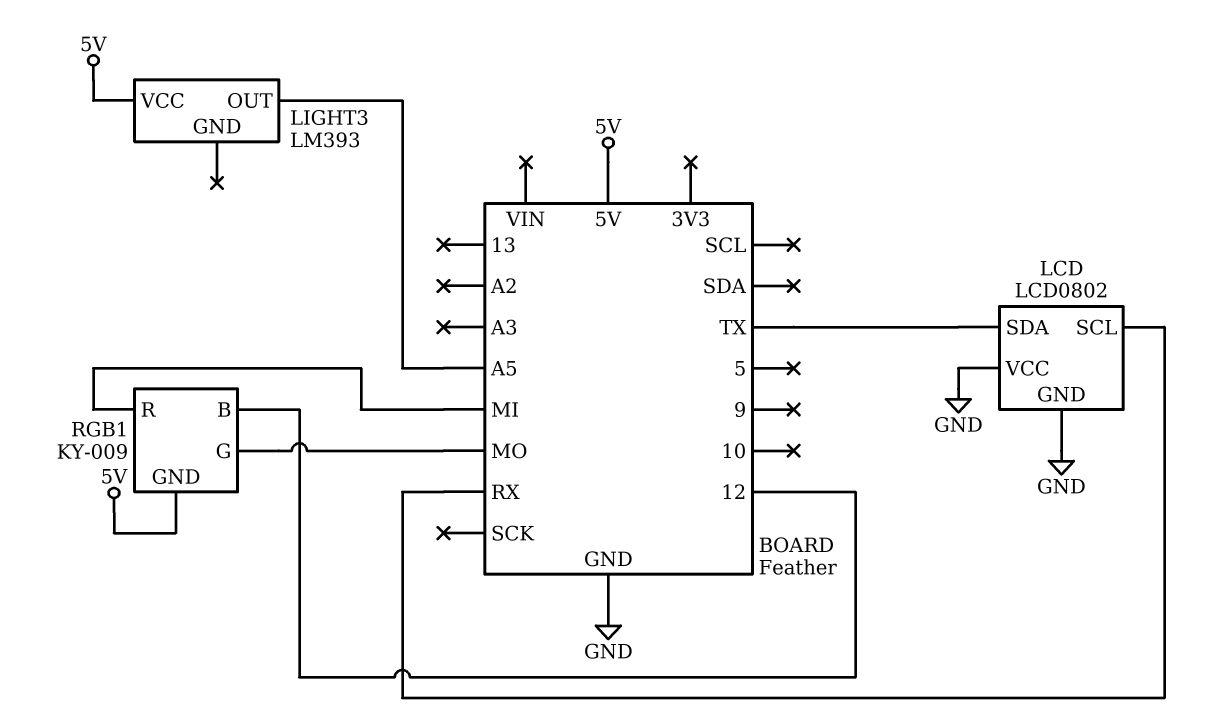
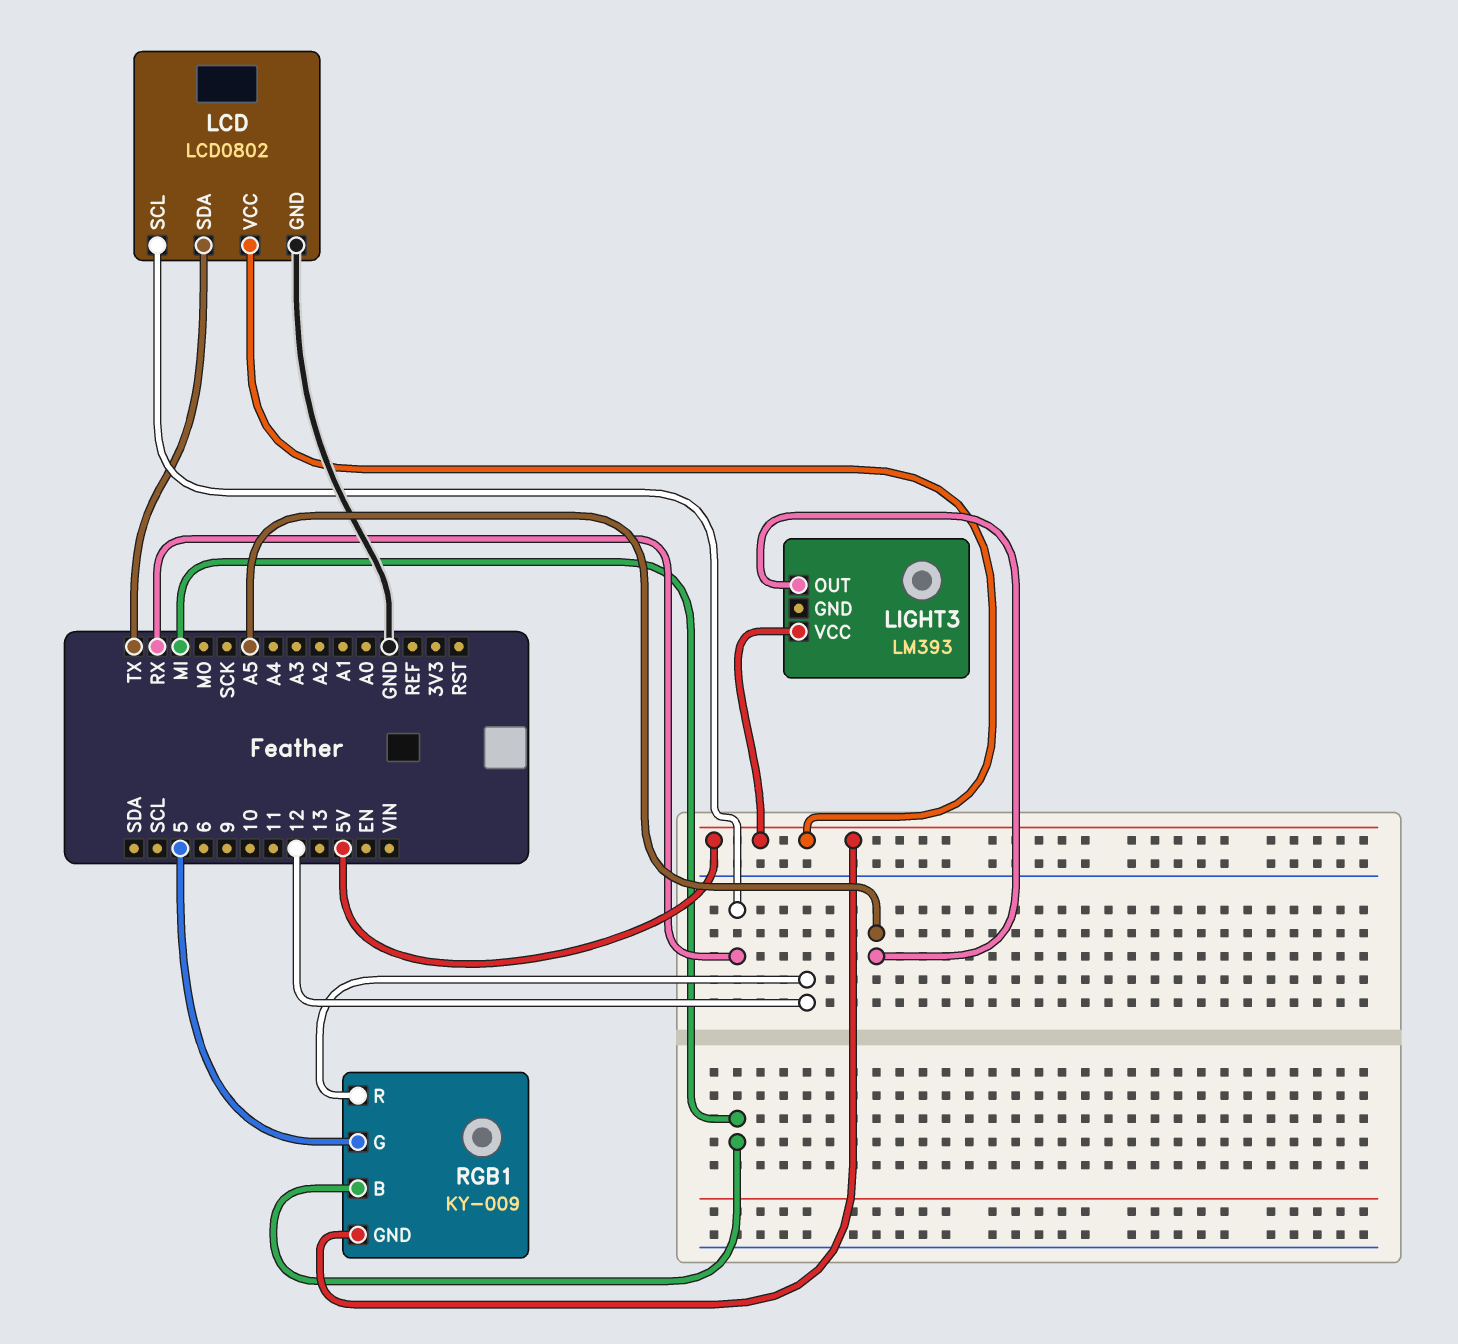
LCD pin VCC: GND -> 5V
RGB1 pin B: 12 -> MI
RGB1 pin G: MO -> 5
RGB1 pin R: MI -> 12

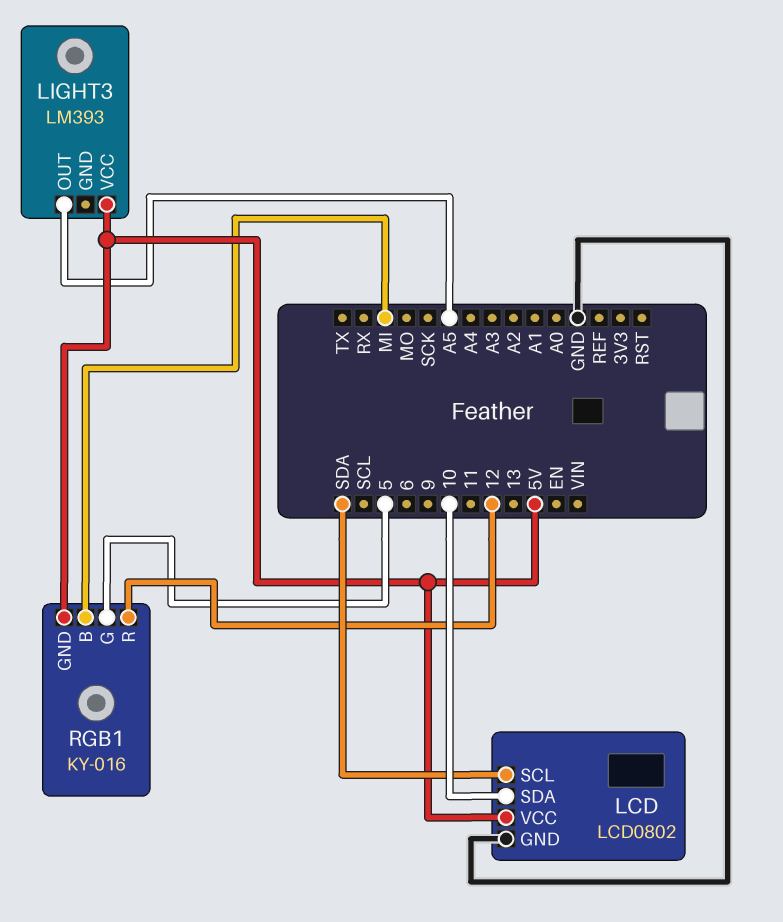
LCD pin SCL: RX -> SDA
LCD pin SDA: TX -> 10
RGB1: KY-009 -> KY-016

